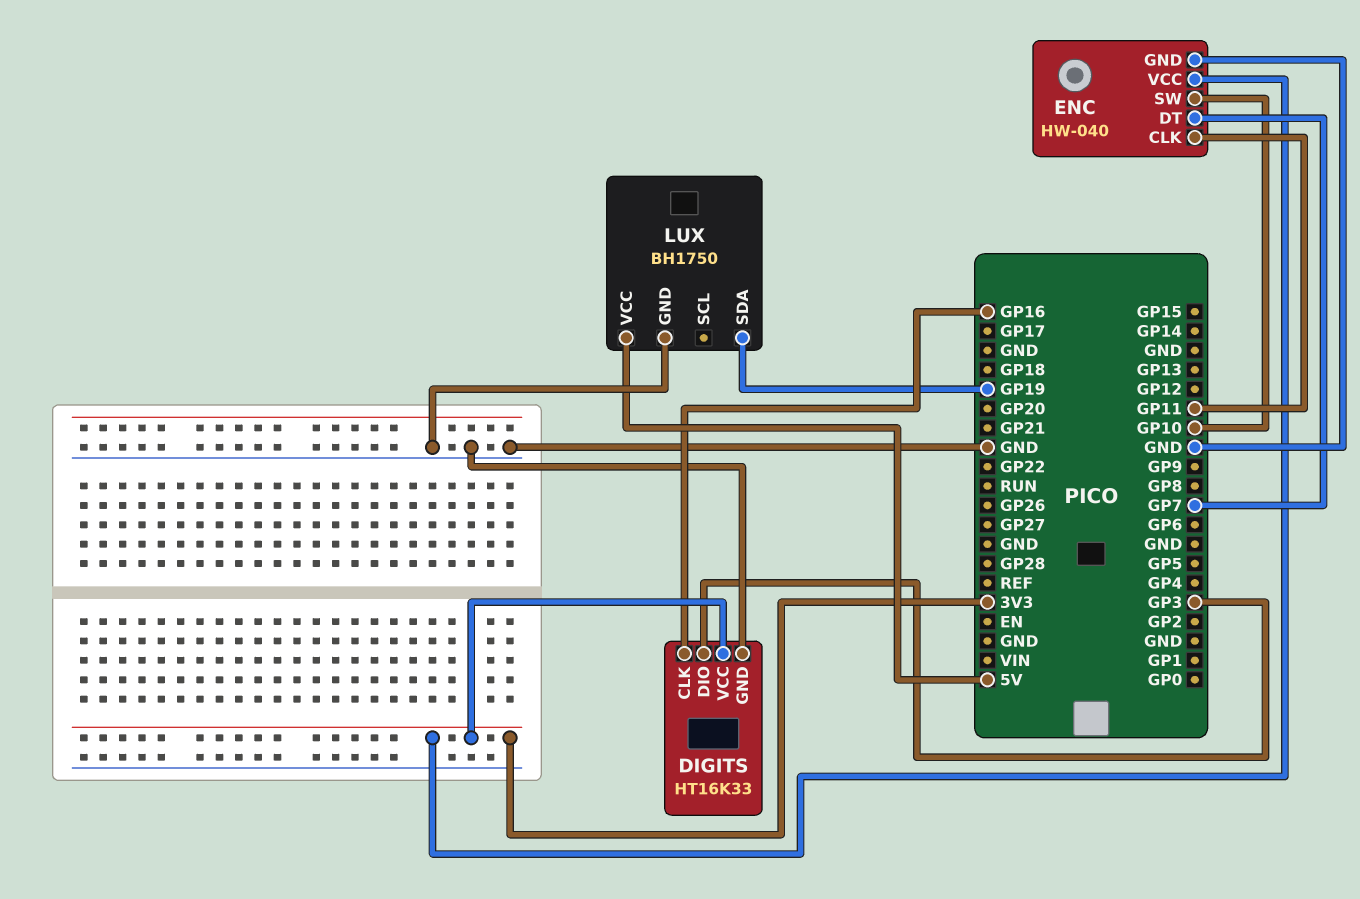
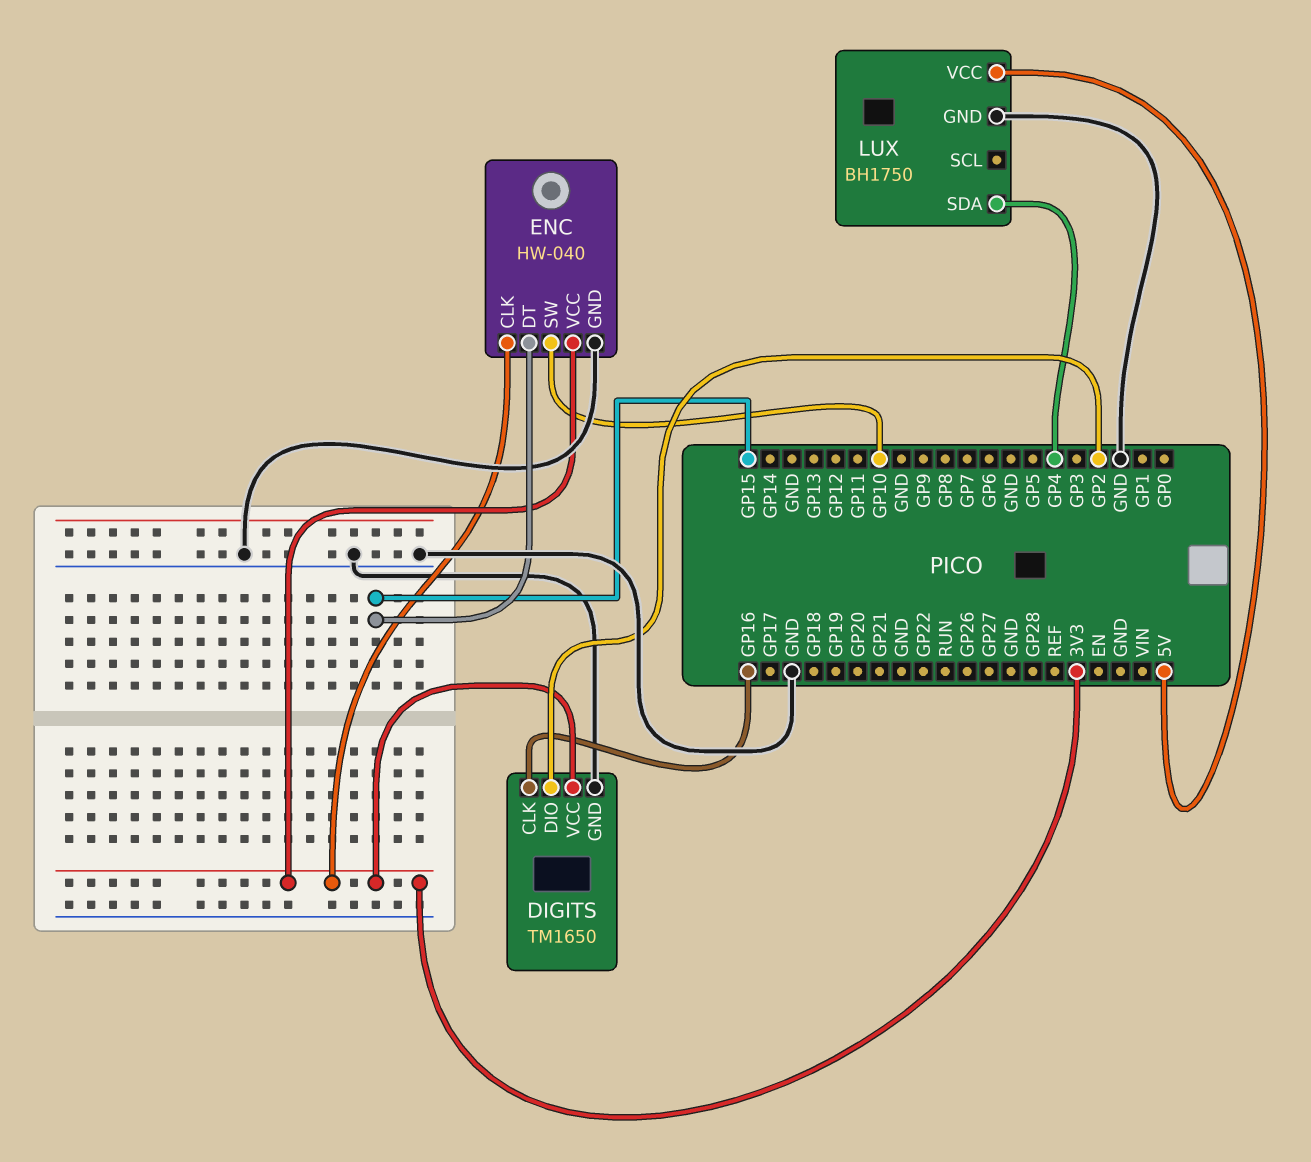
DIGITS: HT16K33 -> TM1650
DIGITS pin DIO: GP3 -> GP2
ENC pin CLK: GP11 -> 3V3
ENC pin DT: GP7 -> GP15
LUX pin SDA: GP19 -> GP4

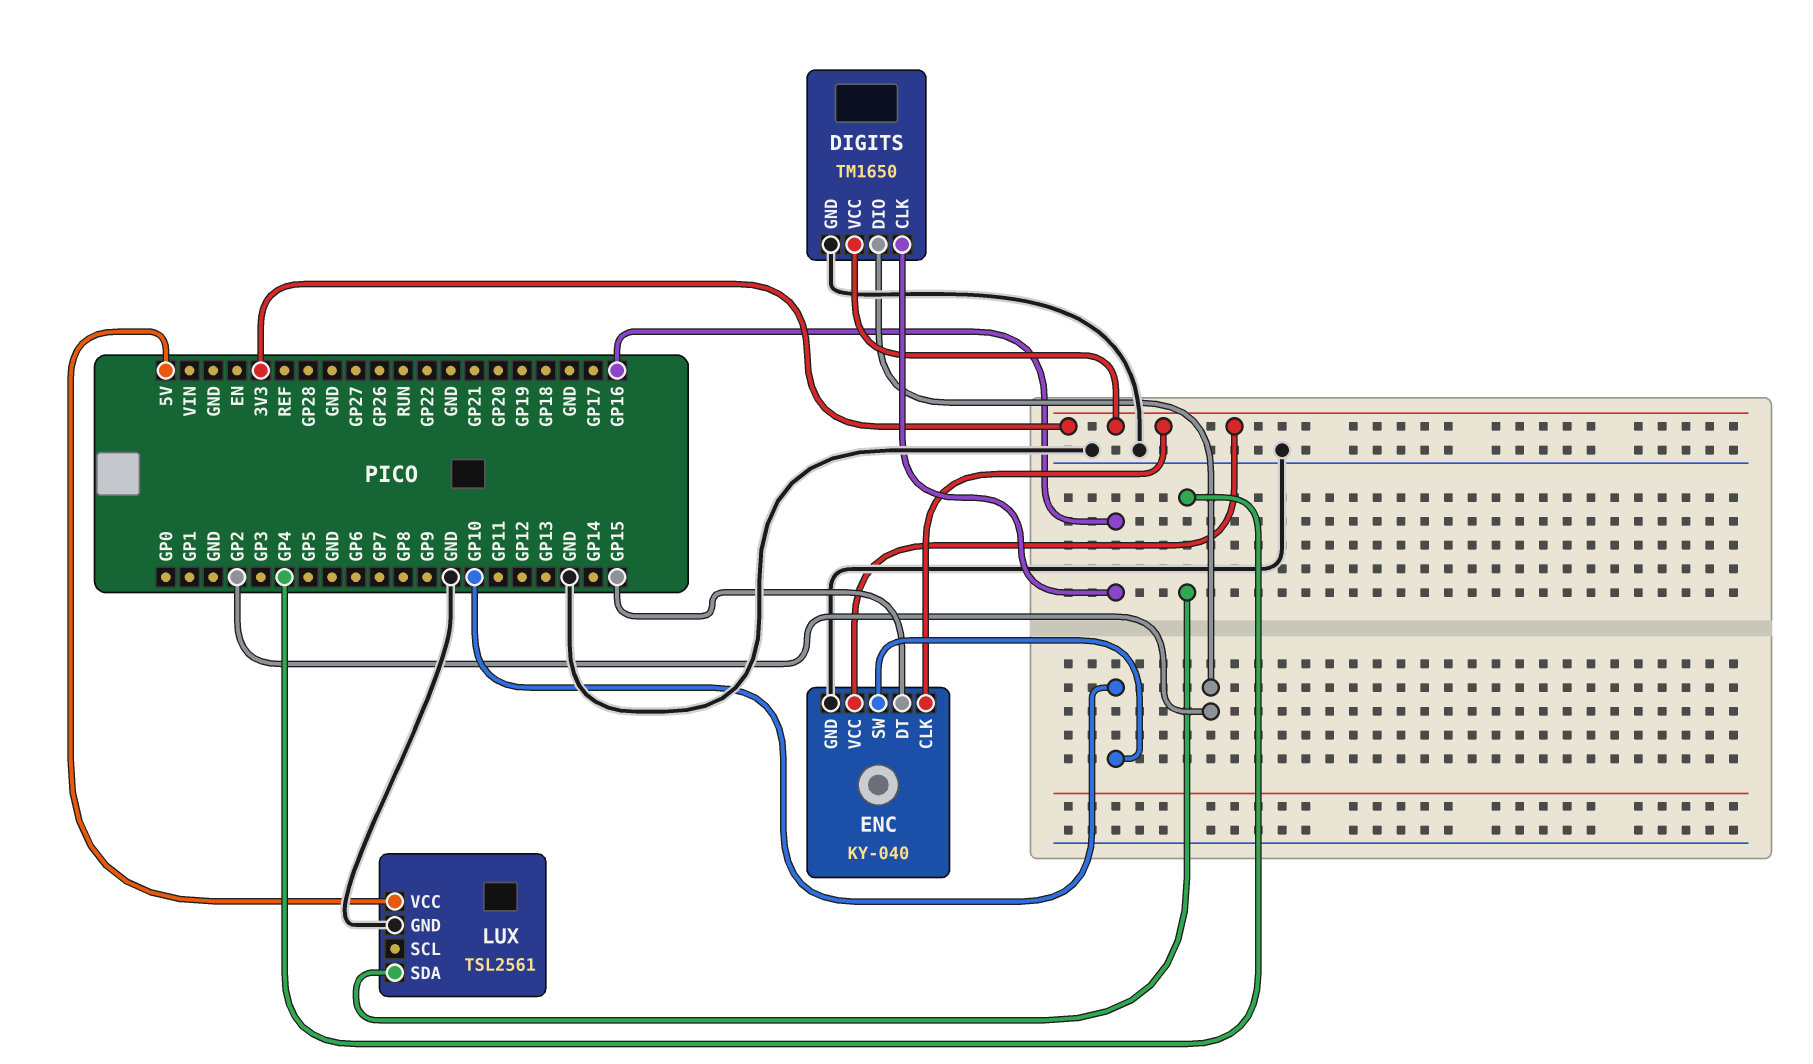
ENC: HW-040 -> KY-040
LUX: BH1750 -> TSL2561

